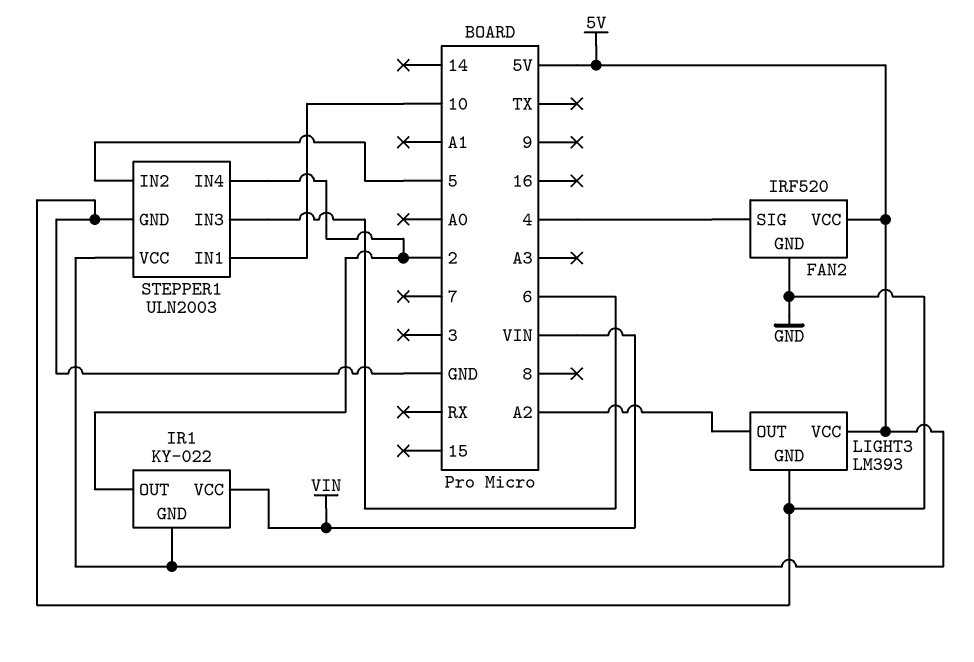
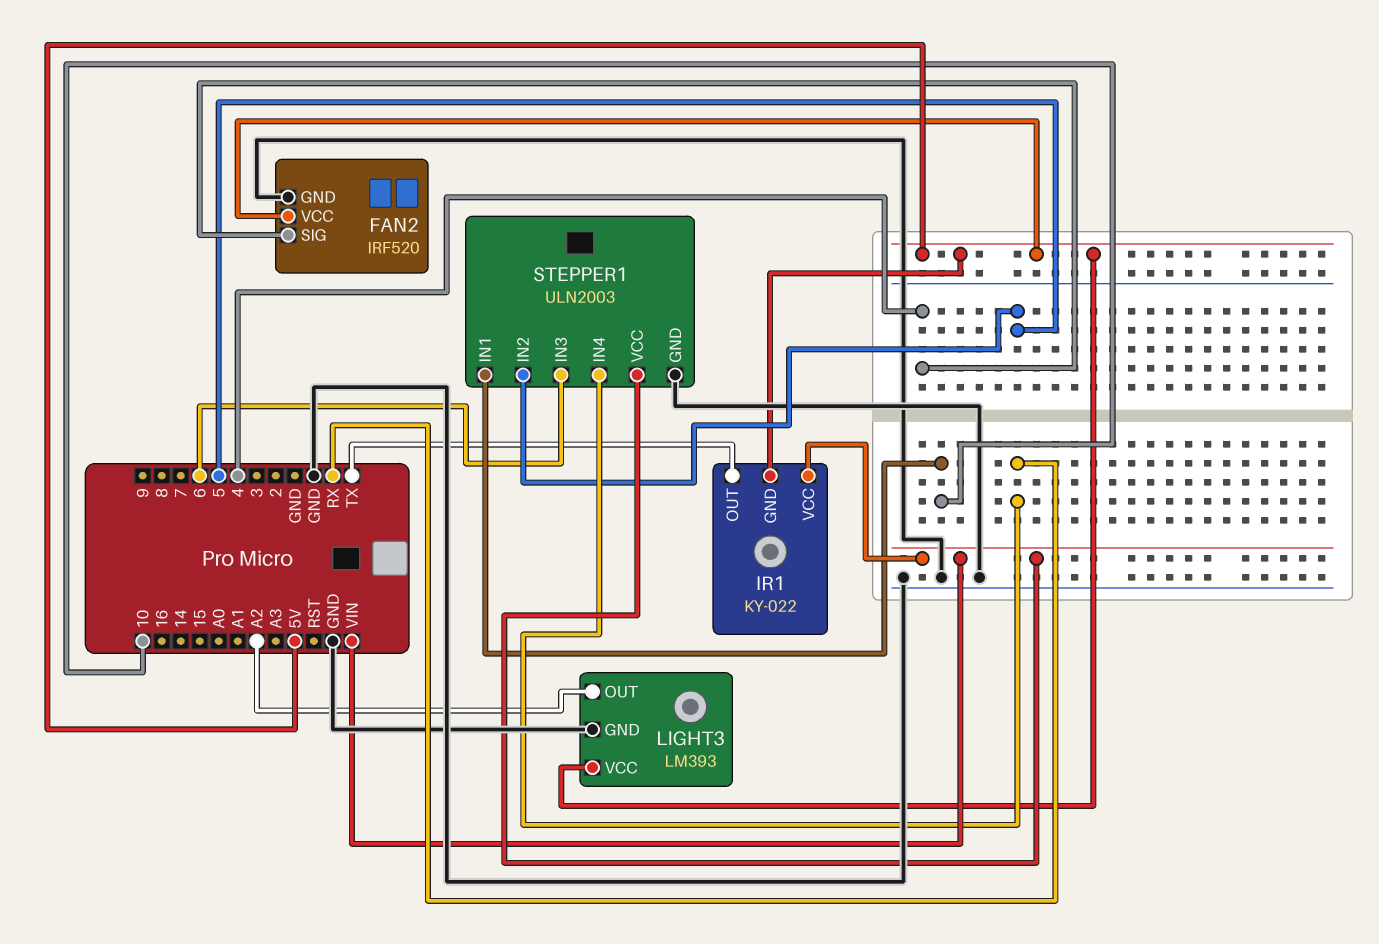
IR1 pin OUT: 2 -> TX
STEPPER1 pin IN4: 2 -> RX
STEPPER1 pin VCC: 5V -> VIN

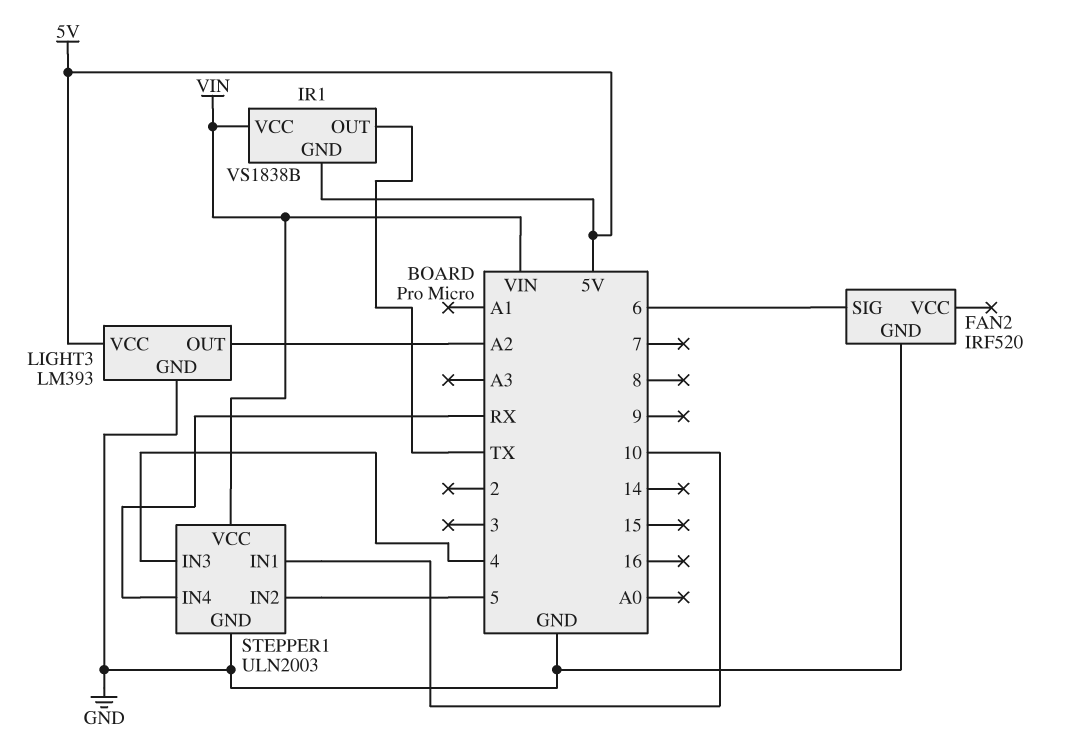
FAN2 pin SIG: 4 -> 6
FAN2 pin VCC: 5V -> none
IR1: KY-022 -> VS1838B
STEPPER1 pin IN3: 6 -> 4

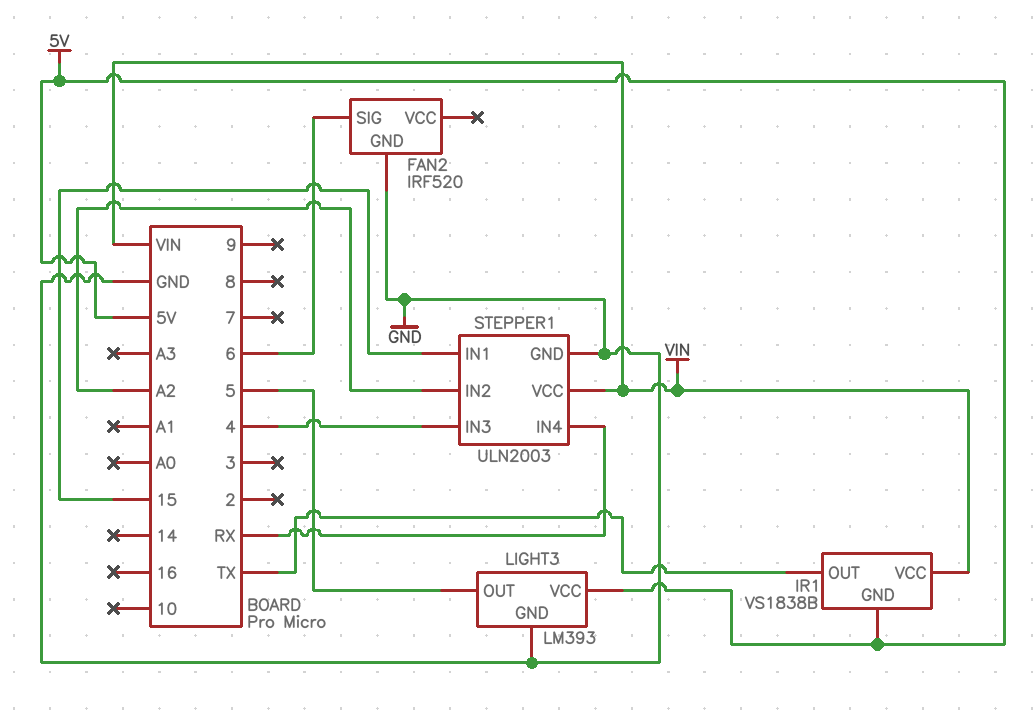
LIGHT3 pin OUT: A2 -> 5
STEPPER1 pin IN1: 10 -> 15
STEPPER1 pin IN2: 5 -> A2

